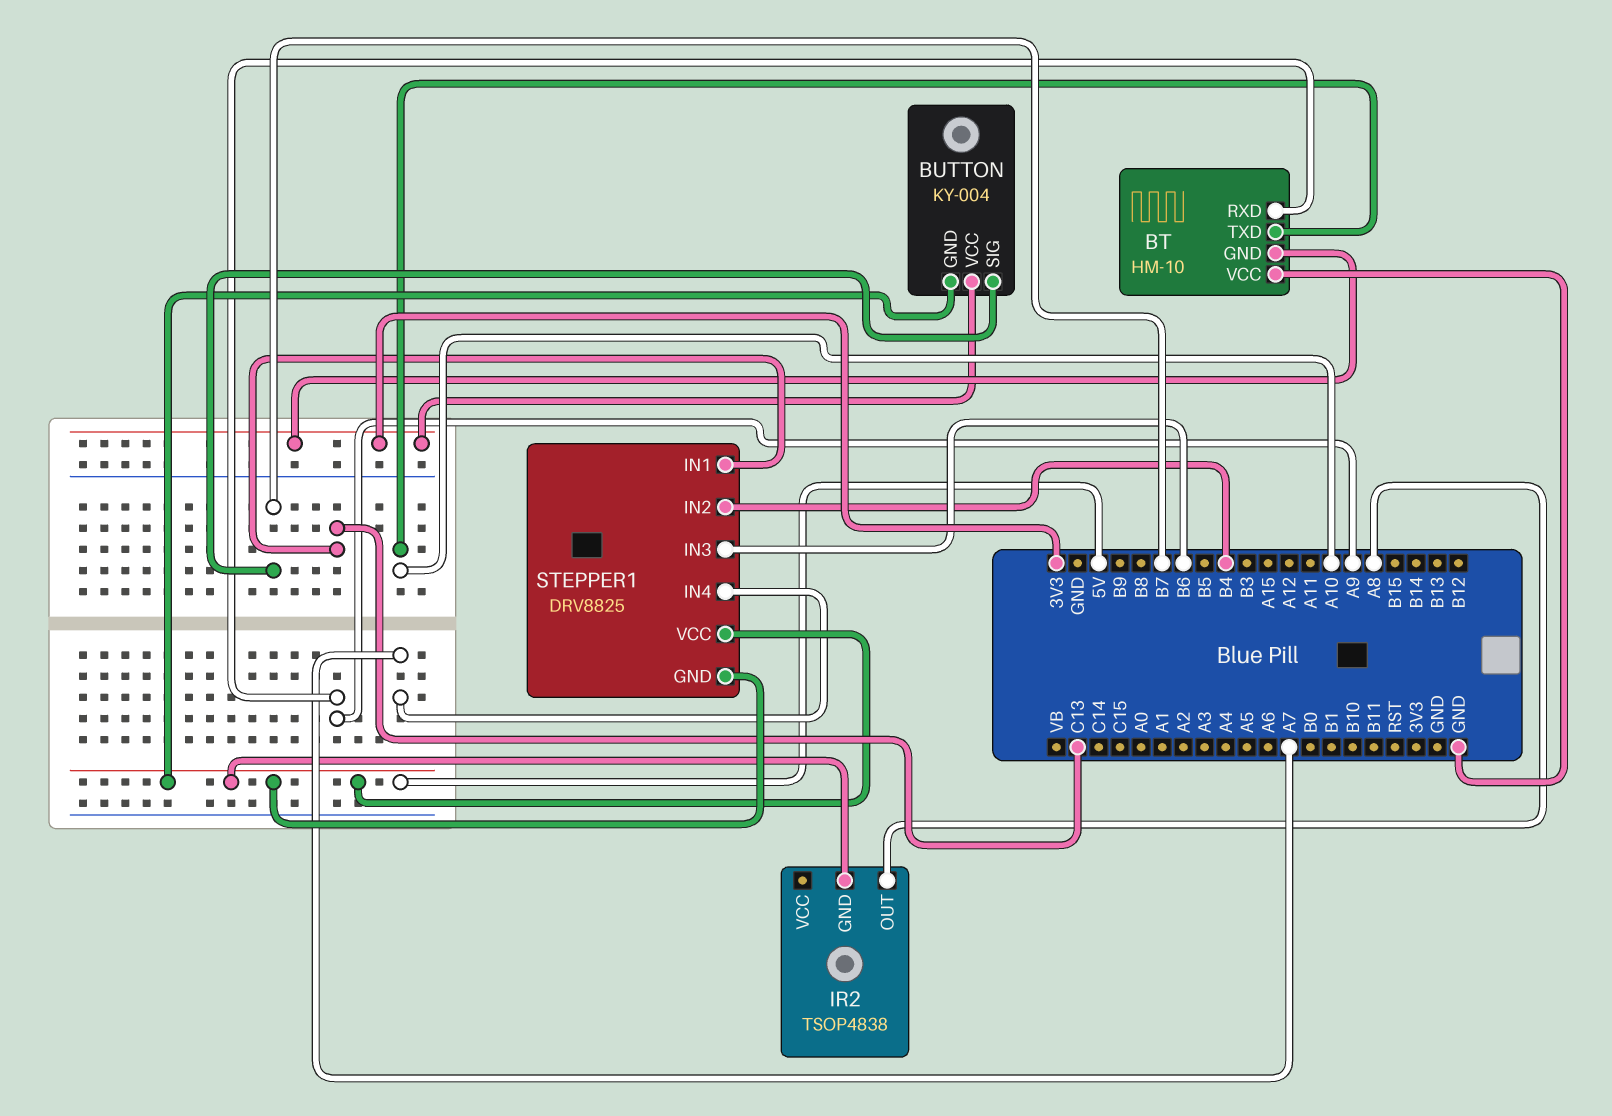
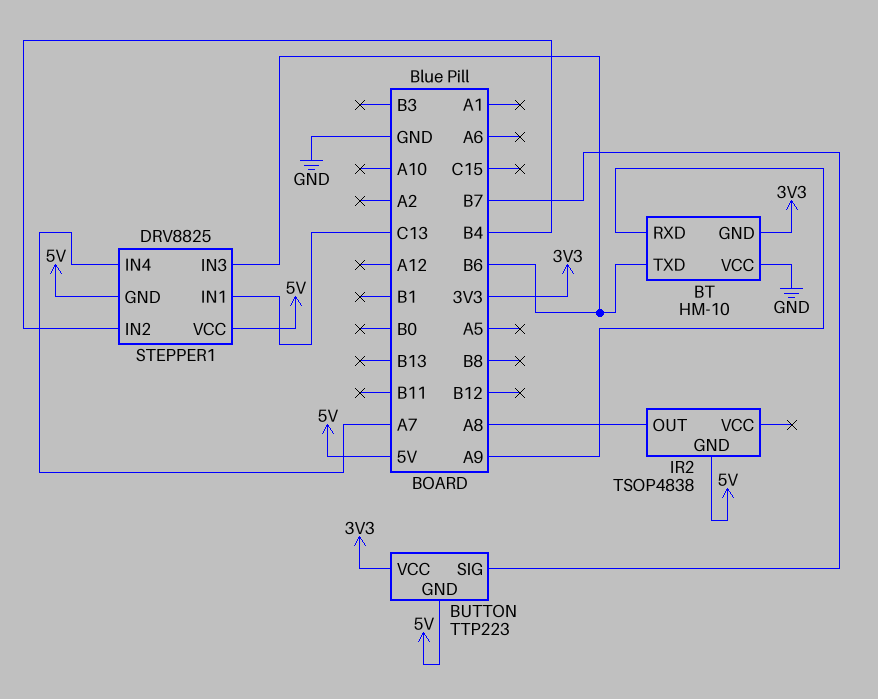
BT pin TXD: A10 -> B6
BUTTON: KY-004 -> TTP223

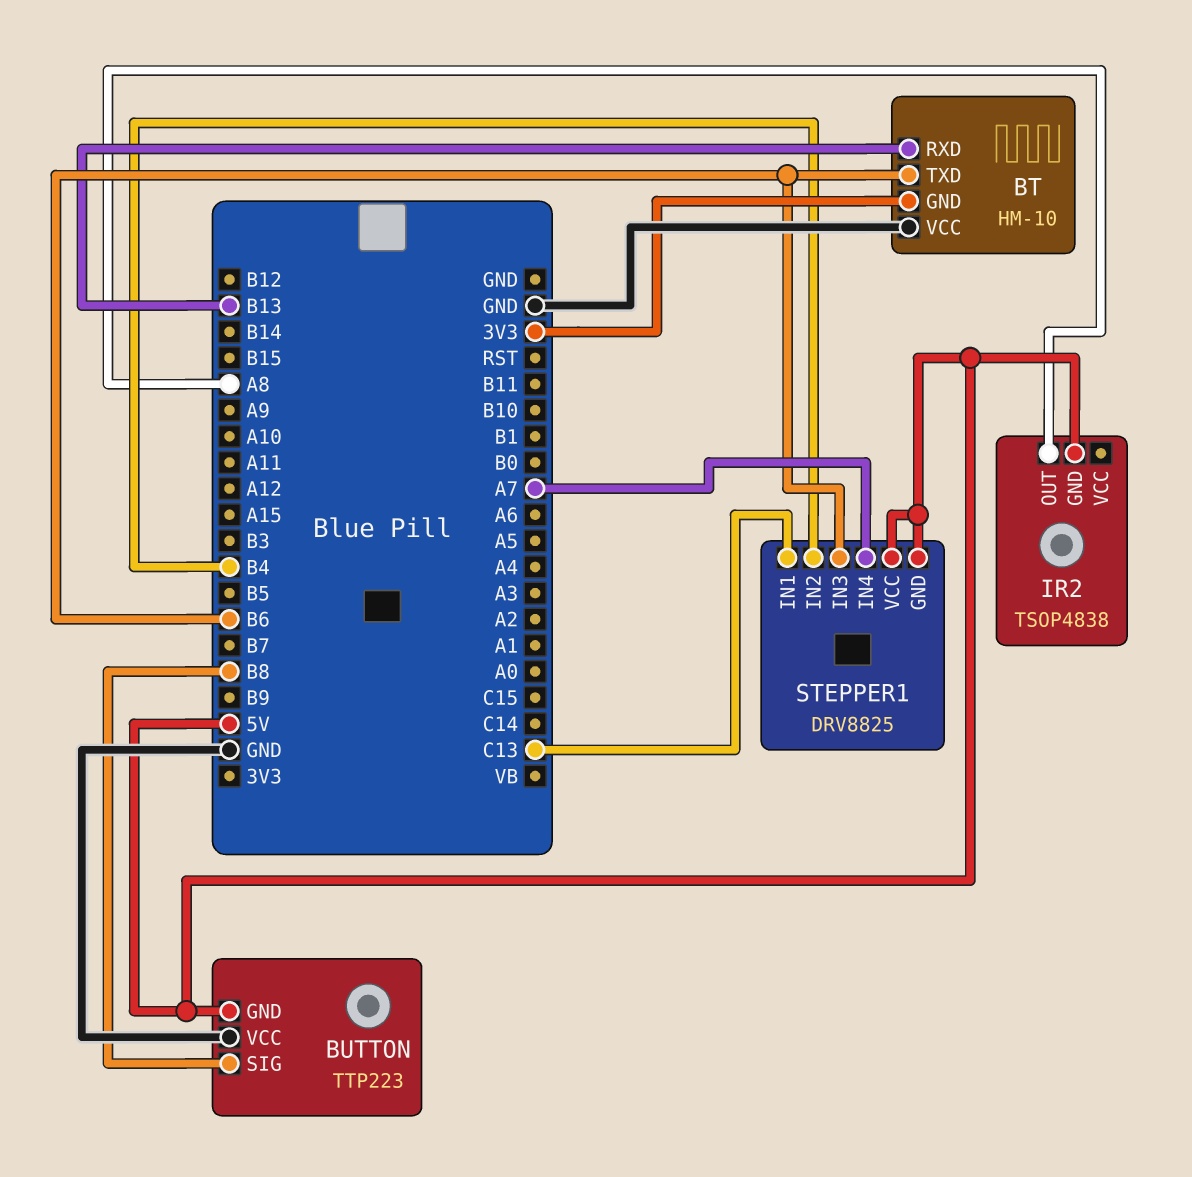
BT pin RXD: A9 -> B13
BUTTON pin SIG: B7 -> B8
BUTTON pin VCC: 3V3 -> GND

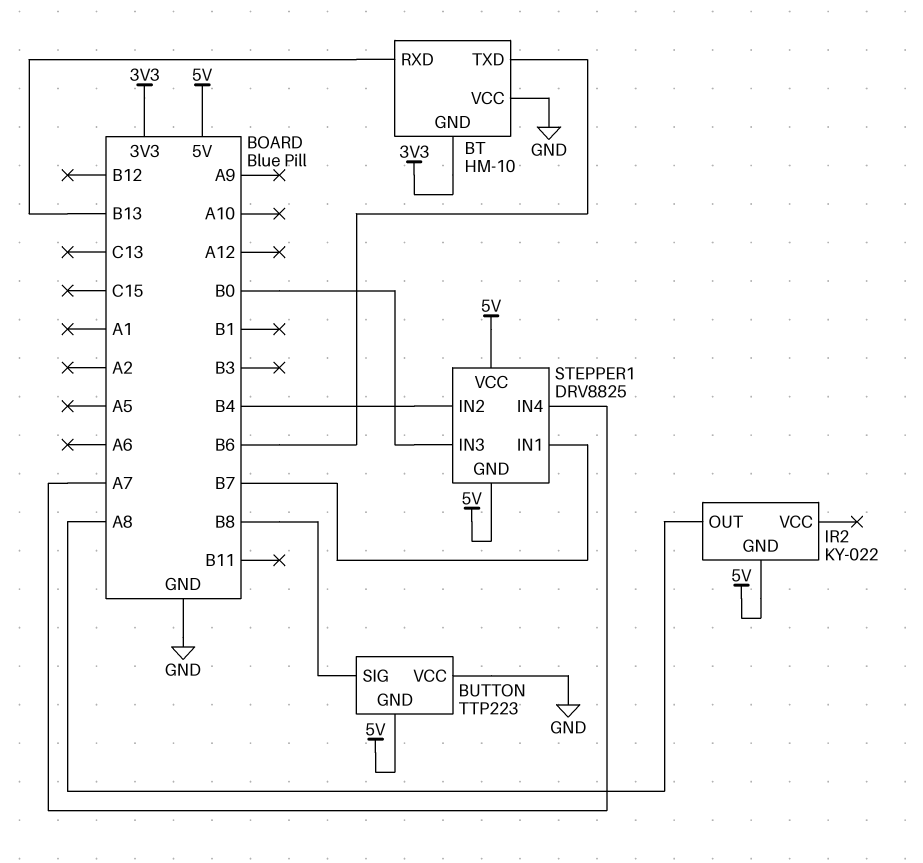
IR2: TSOP4838 -> KY-022
STEPPER1 pin IN1: C13 -> B7
STEPPER1 pin IN3: B6 -> B0

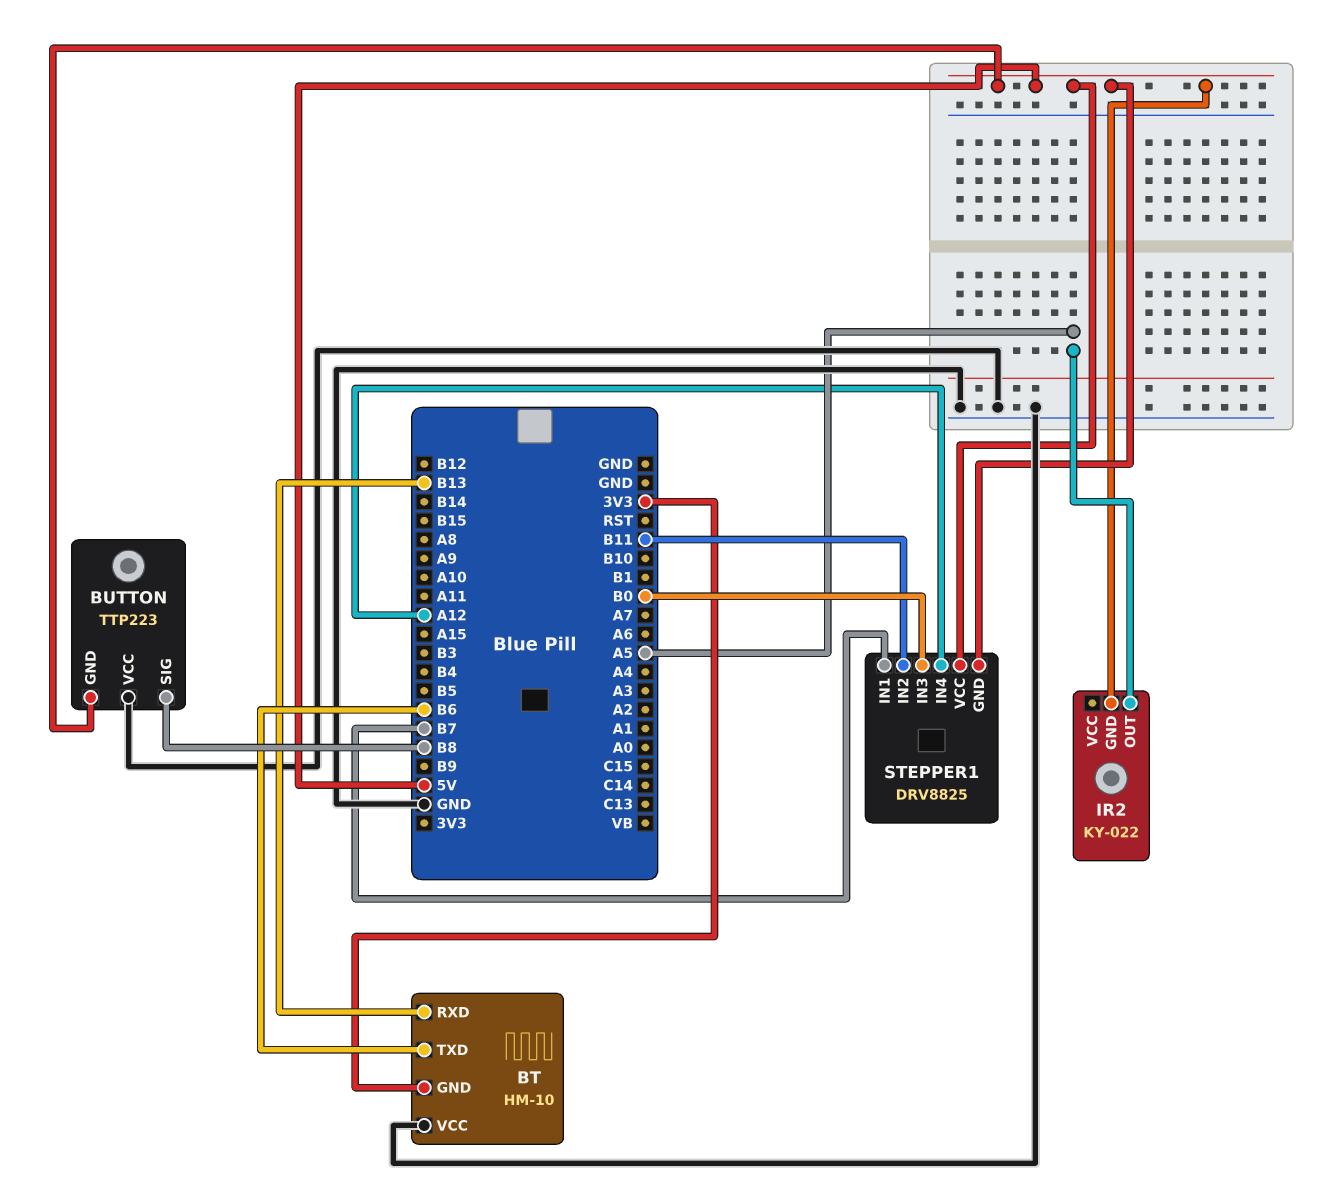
IR2 pin OUT: A8 -> A5
STEPPER1 pin IN2: B4 -> B11
STEPPER1 pin IN4: A7 -> A12

